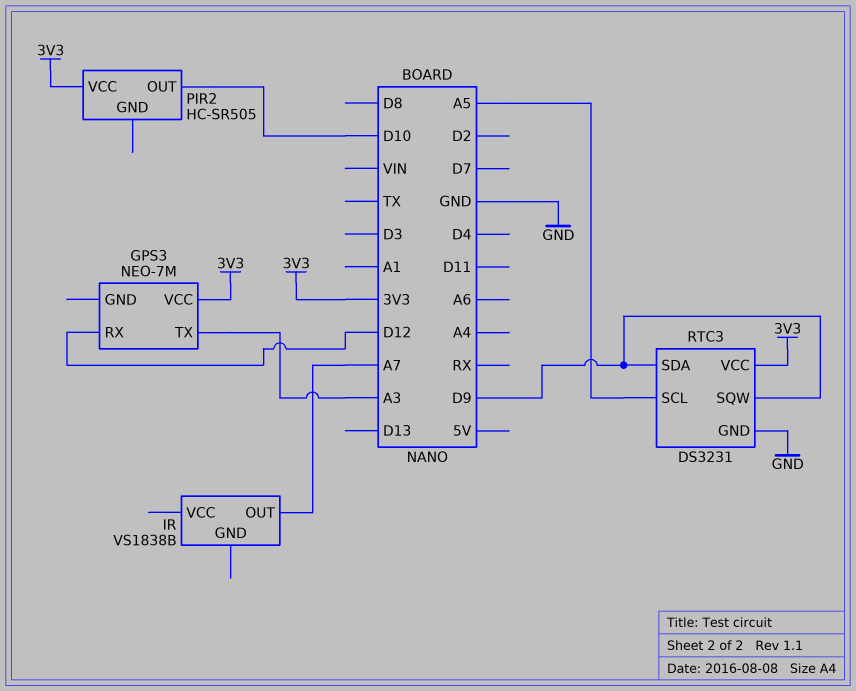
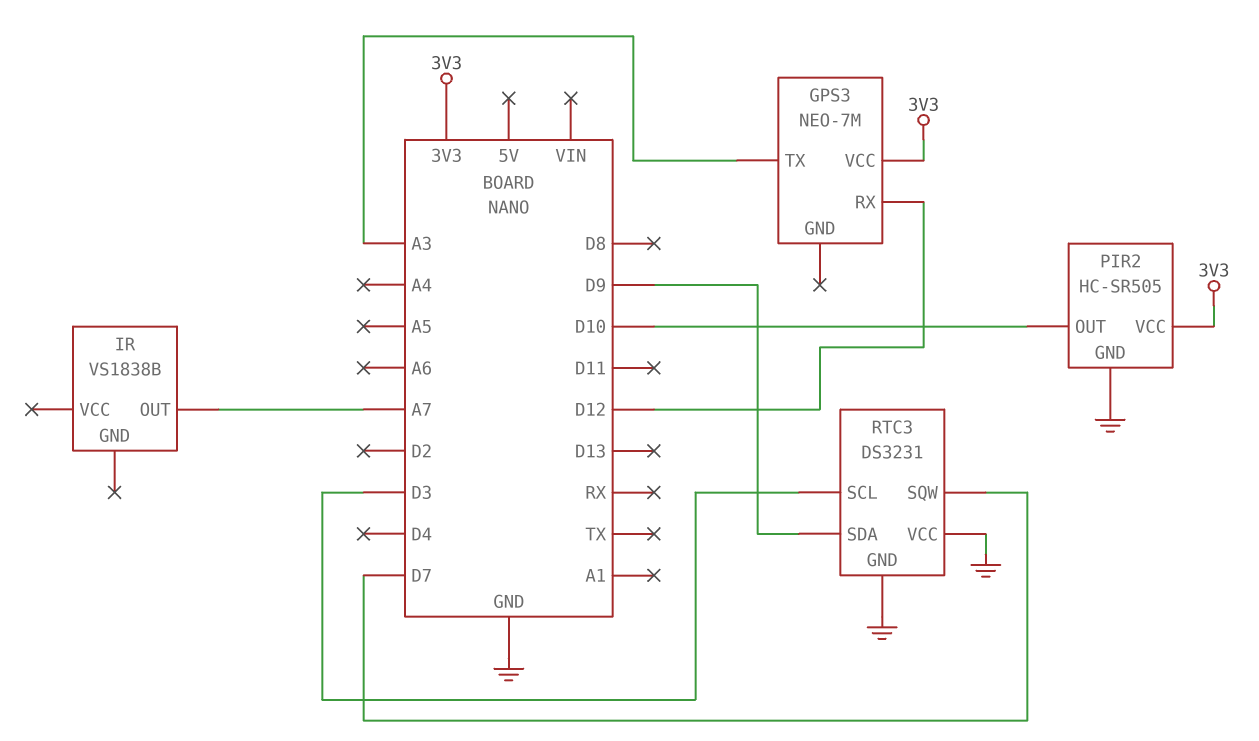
PIR2 pin GND: none -> GND
RTC3 pin SCL: A5 -> D3
RTC3 pin SQW: D9 -> D7
RTC3 pin VCC: 3V3 -> GND

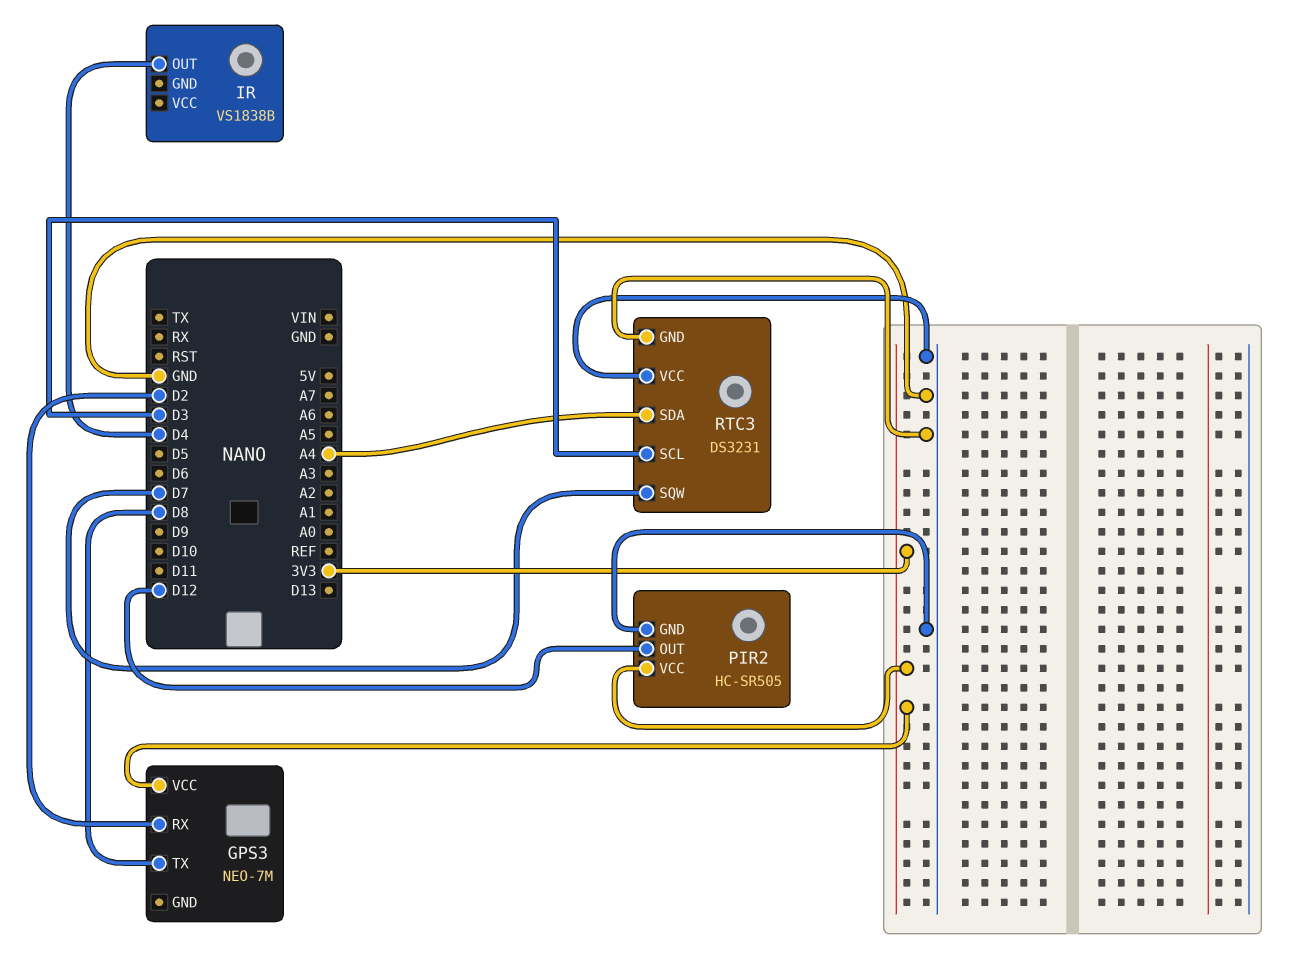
GPS3 pin RX: D12 -> D2
GPS3 pin TX: A3 -> D8
IR pin OUT: A7 -> D4
PIR2 pin OUT: D10 -> D12
RTC3 pin SDA: D9 -> A4

